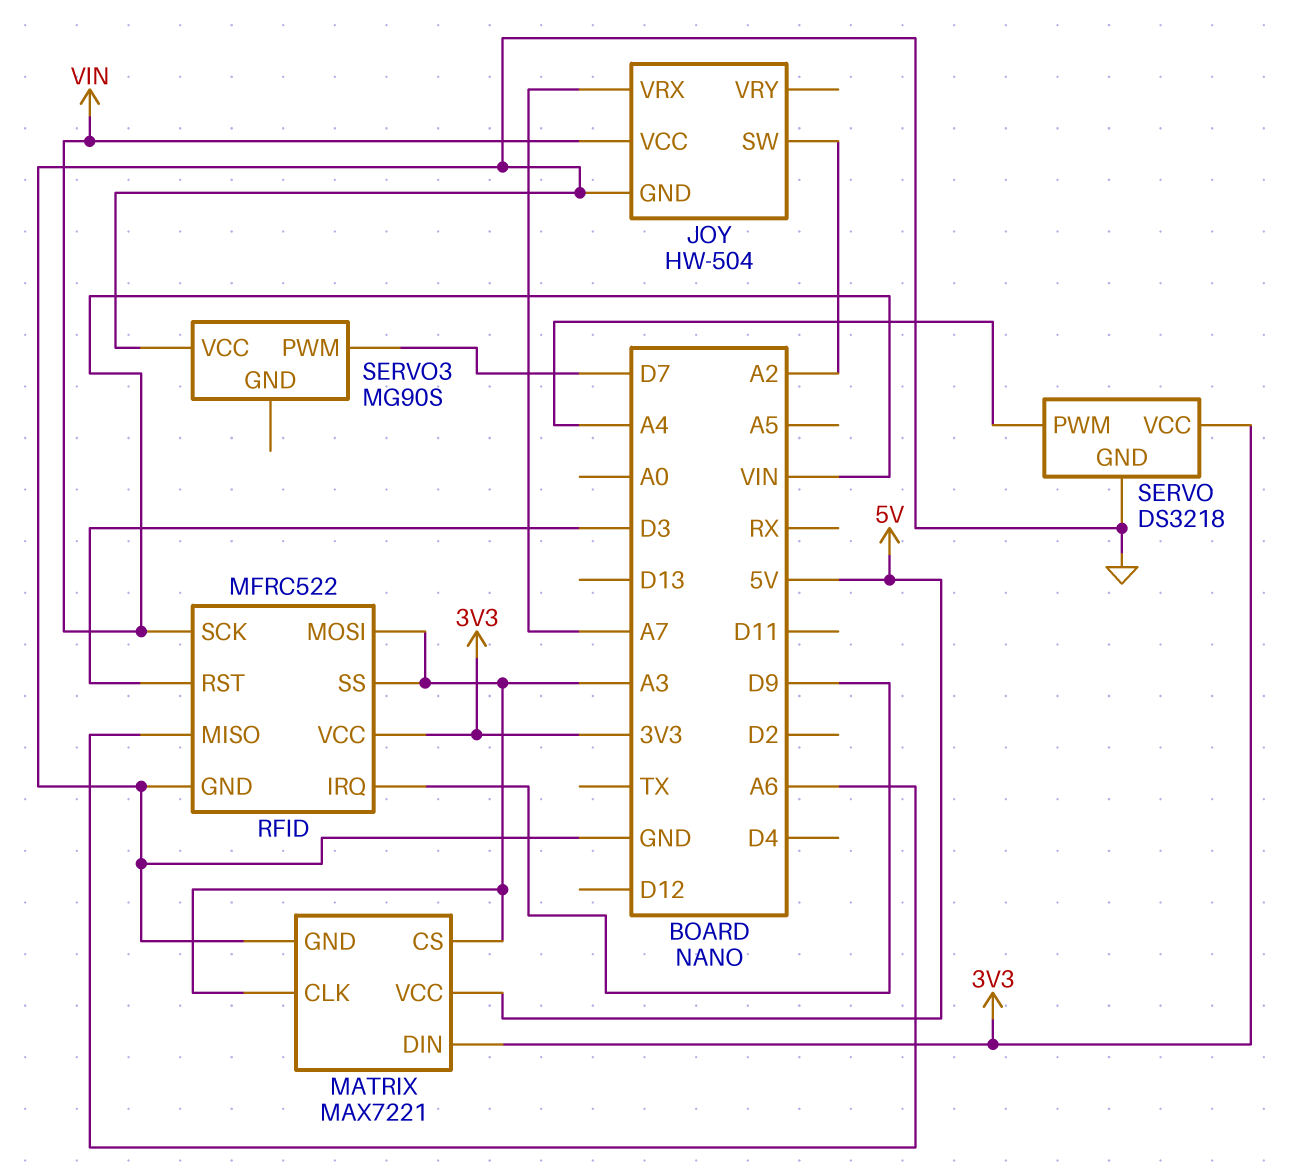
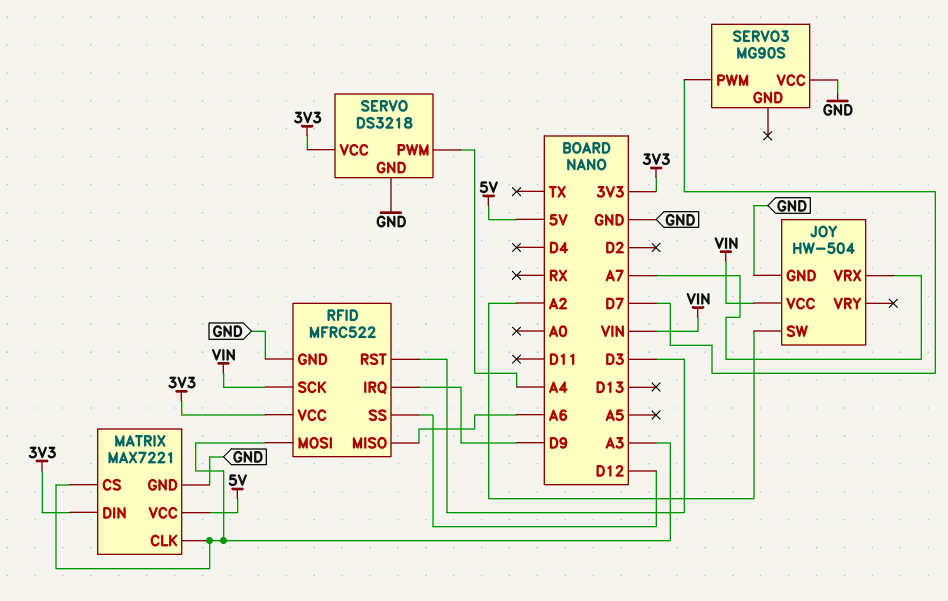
RFID pin SS: A3 -> D12

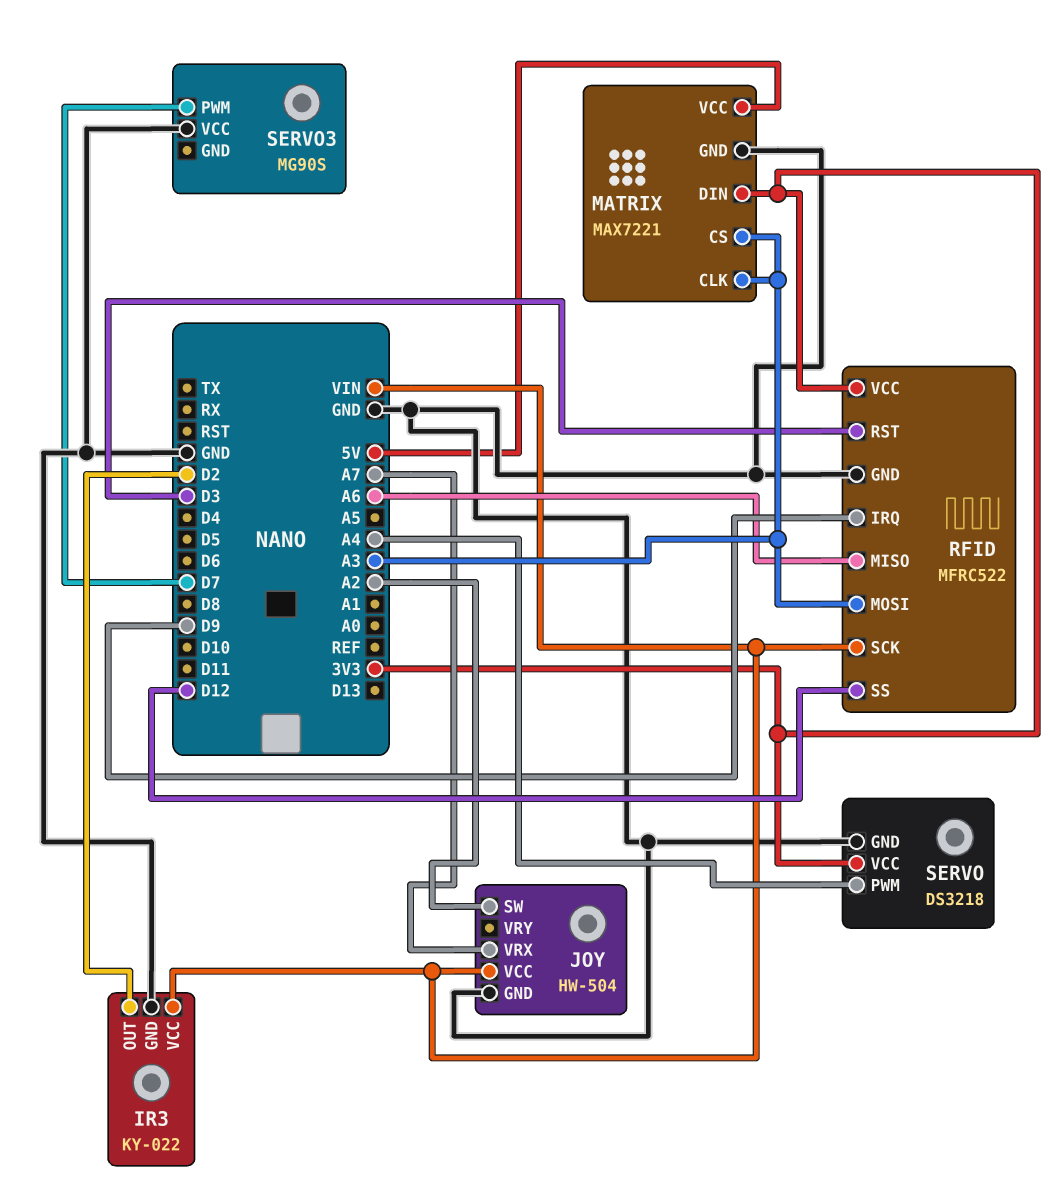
IR3: none -> KY-022
IR3 pin GND: none -> GND
IR3 pin OUT: none -> D2
IR3 pin VCC: none -> VIN

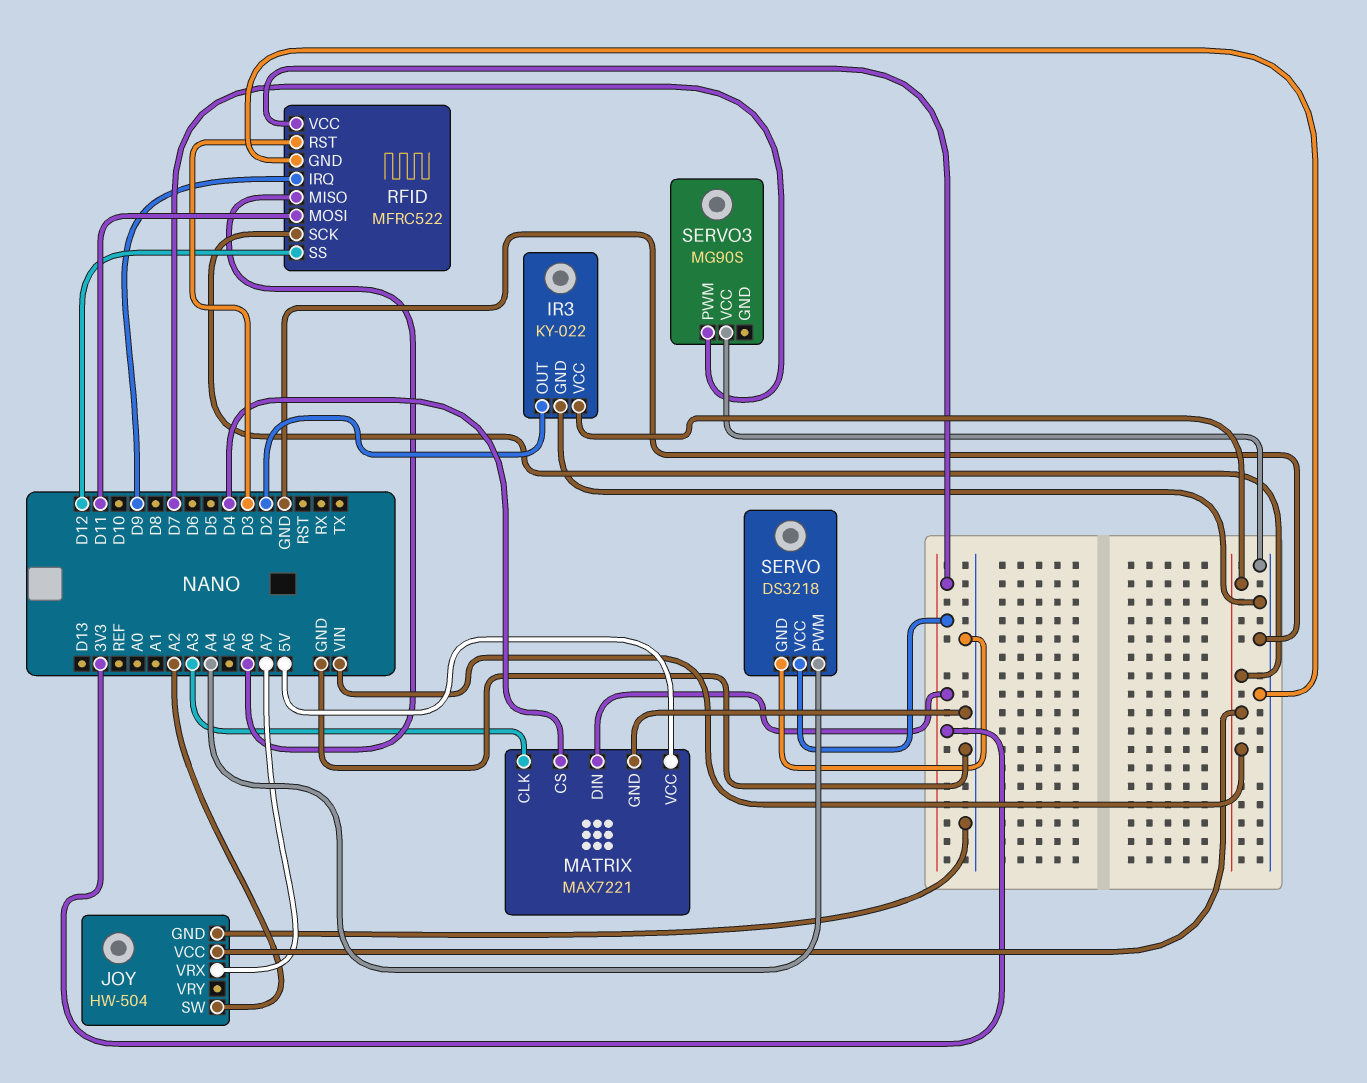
MATRIX pin CS: A3 -> D4
RFID pin MOSI: A3 -> D11

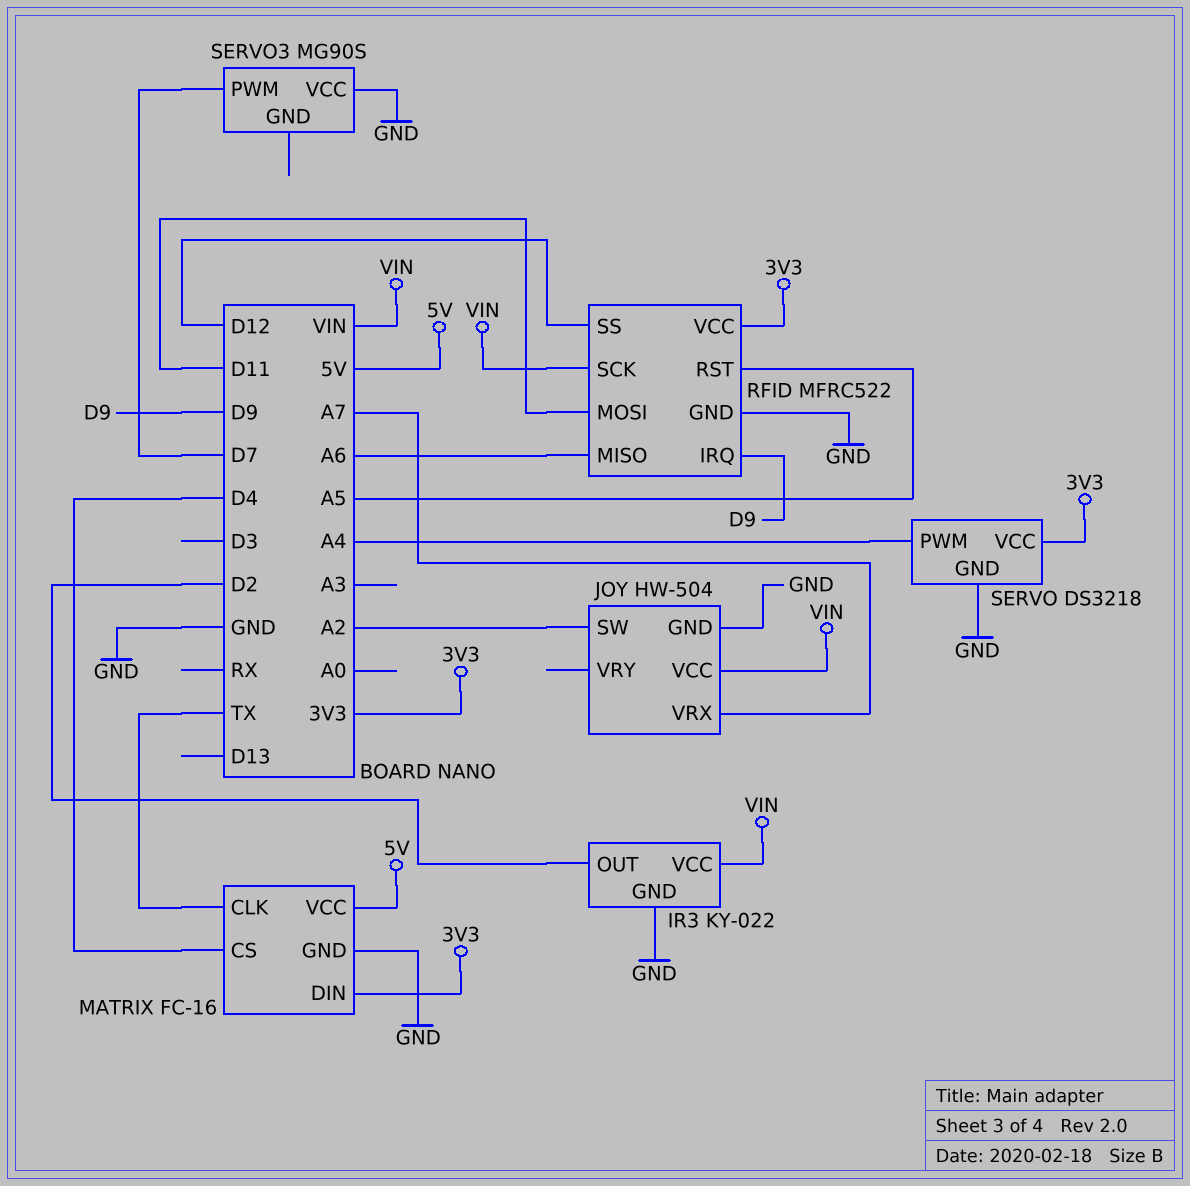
MATRIX: MAX7221 -> FC-16
MATRIX pin CLK: A3 -> TX
RFID pin RST: D3 -> A5

